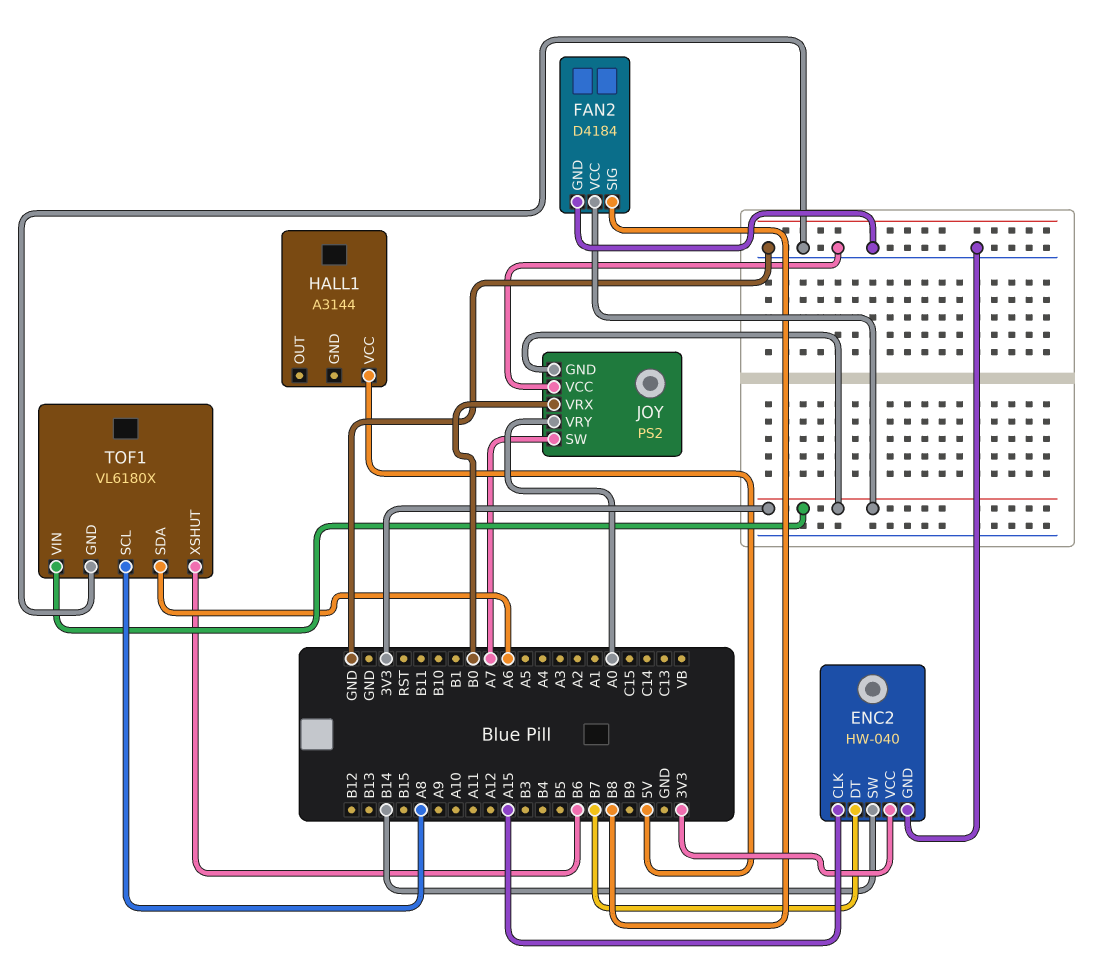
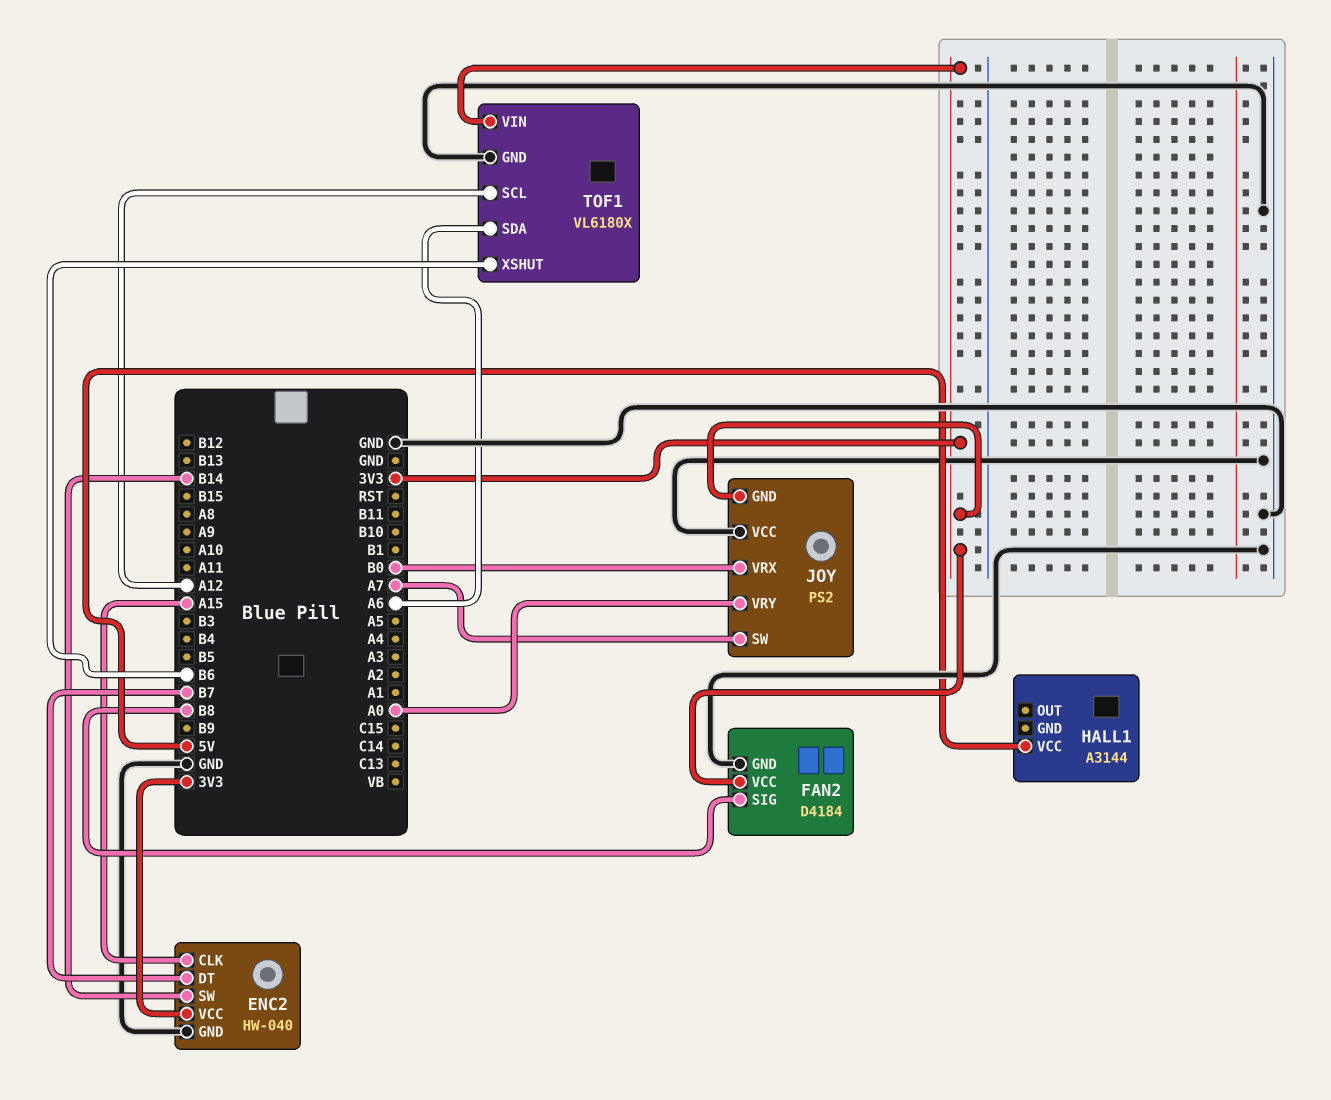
TOF1 pin SCL: A8 -> A12

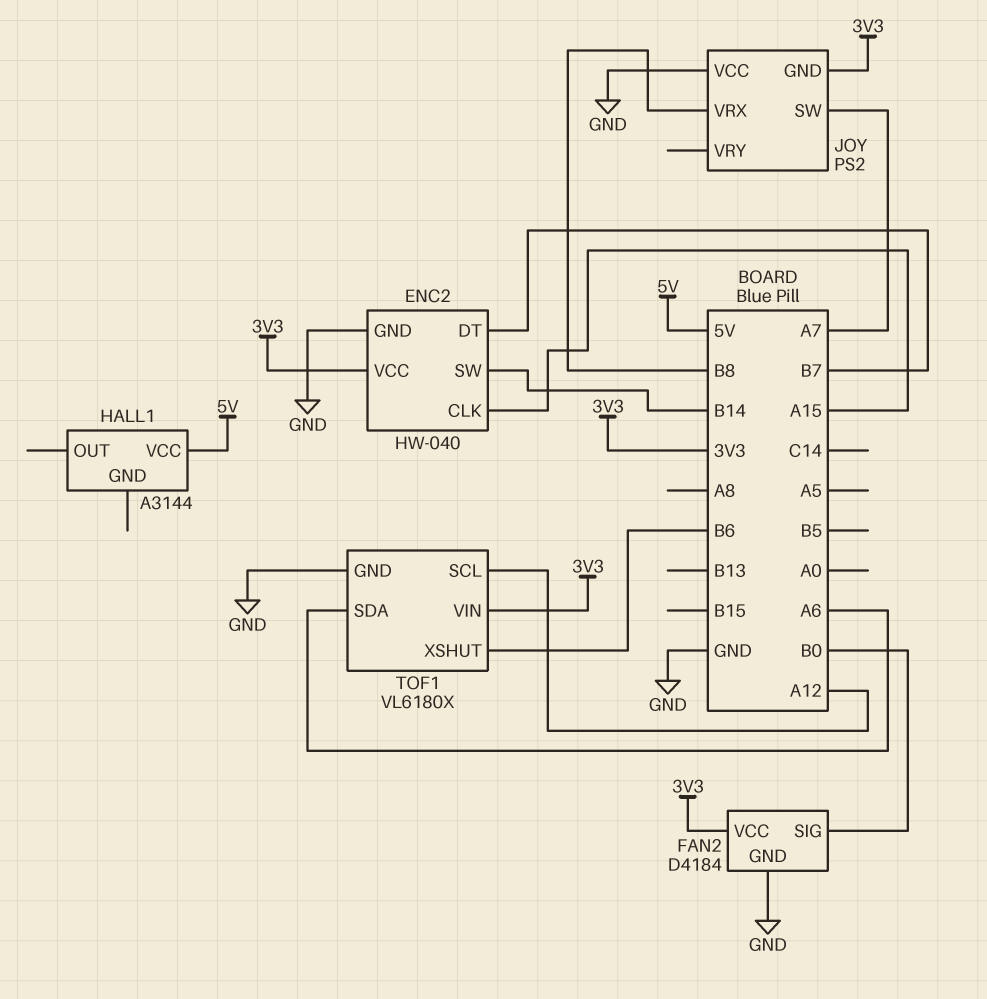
FAN2 pin SIG: B8 -> B0
JOY pin VRX: B0 -> B8
JOY pin VRY: A0 -> none

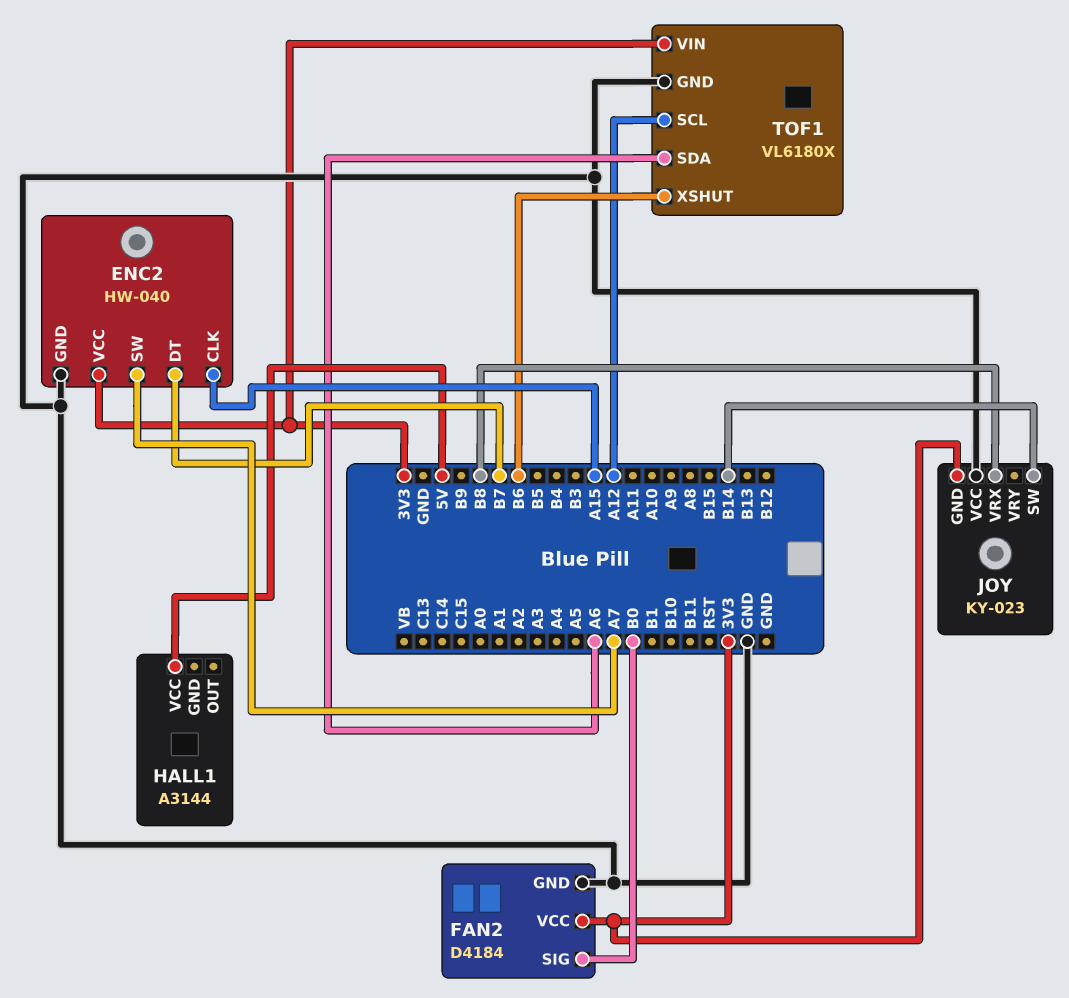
ENC2 pin SW: B14 -> A7
JOY: PS2 -> KY-023
JOY pin SW: A7 -> B14

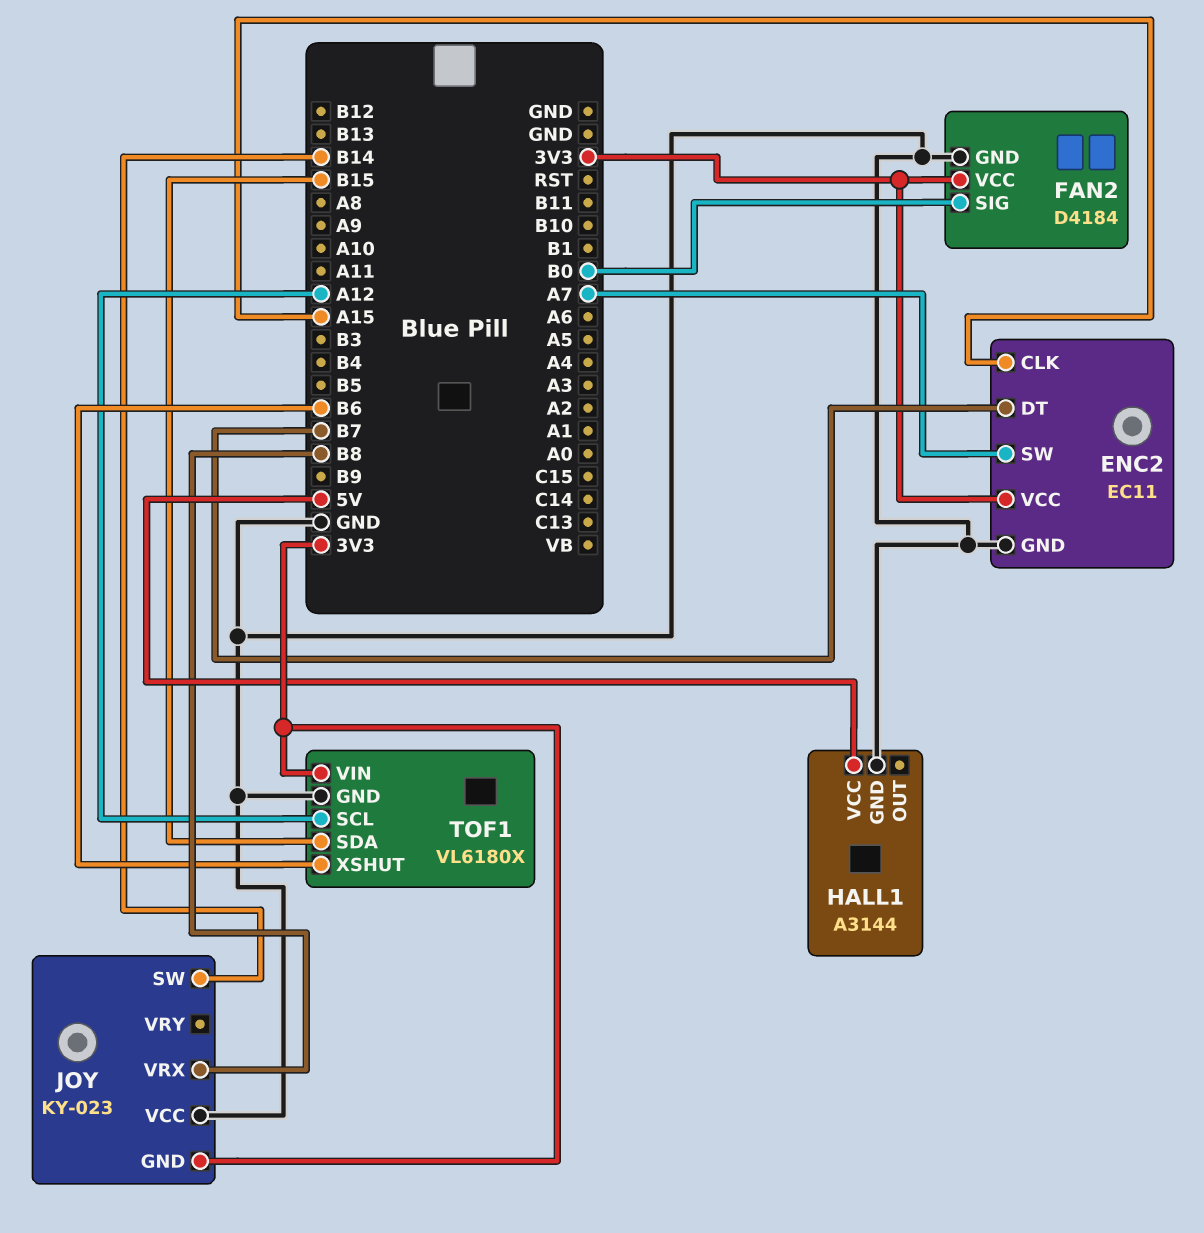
ENC2: HW-040 -> EC11
HALL1 pin GND: none -> GND
TOF1 pin SDA: A6 -> B15

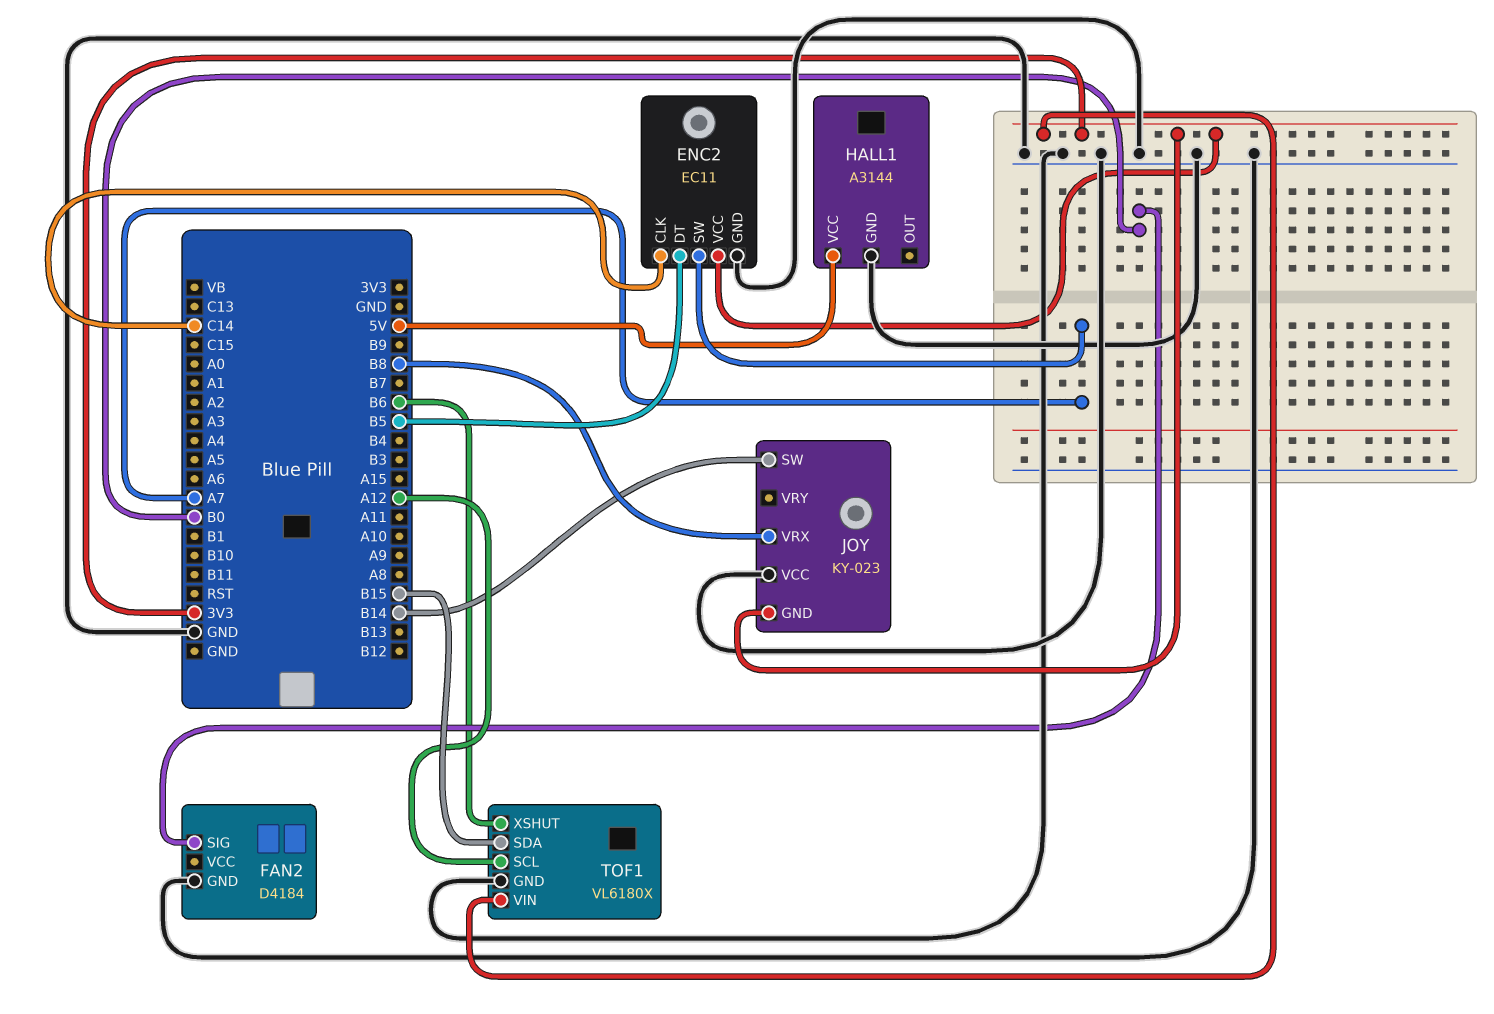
ENC2 pin CLK: A15 -> C14
ENC2 pin DT: B7 -> B5
FAN2 pin VCC: 3V3 -> none

